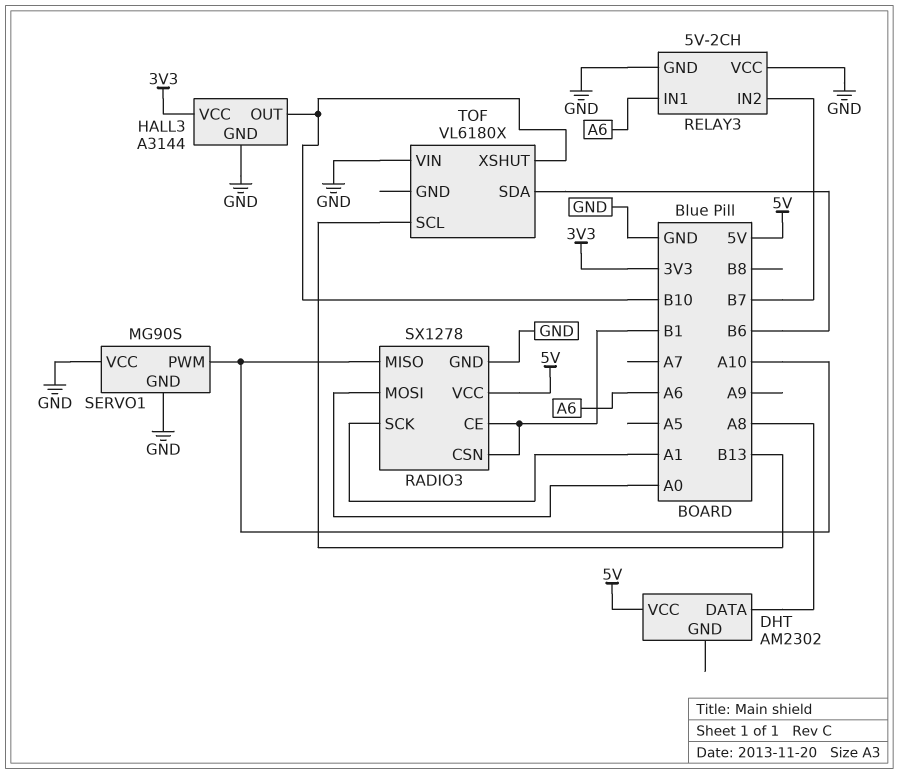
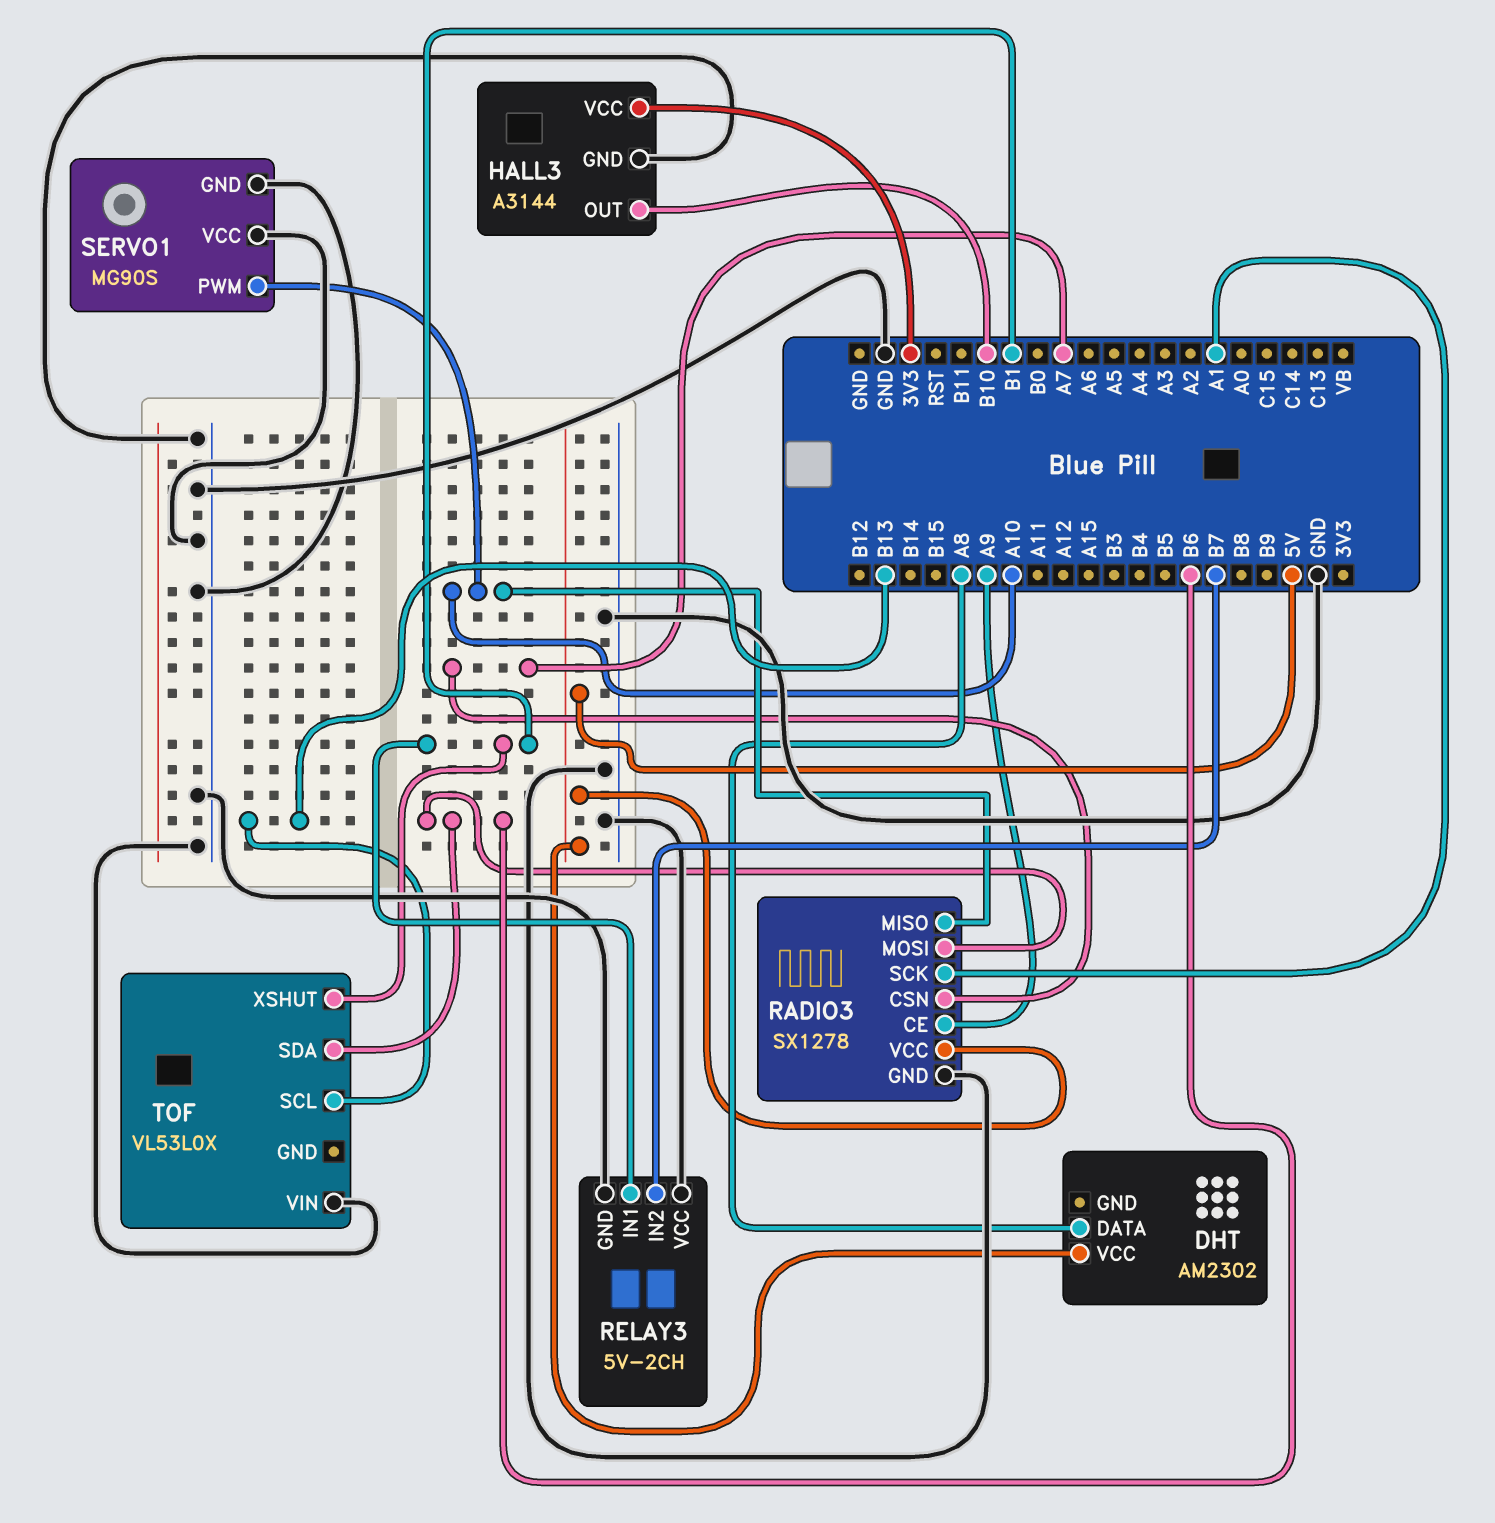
RADIO3 pin CE: B1 -> A9
RADIO3 pin CSN: B1 -> A7
RADIO3 pin MOSI: A0 -> B6
RELAY3 pin IN1: A6 -> B1
TOF: VL6180X -> VL53L0X
TOF pin XSHUT: B10 -> B1

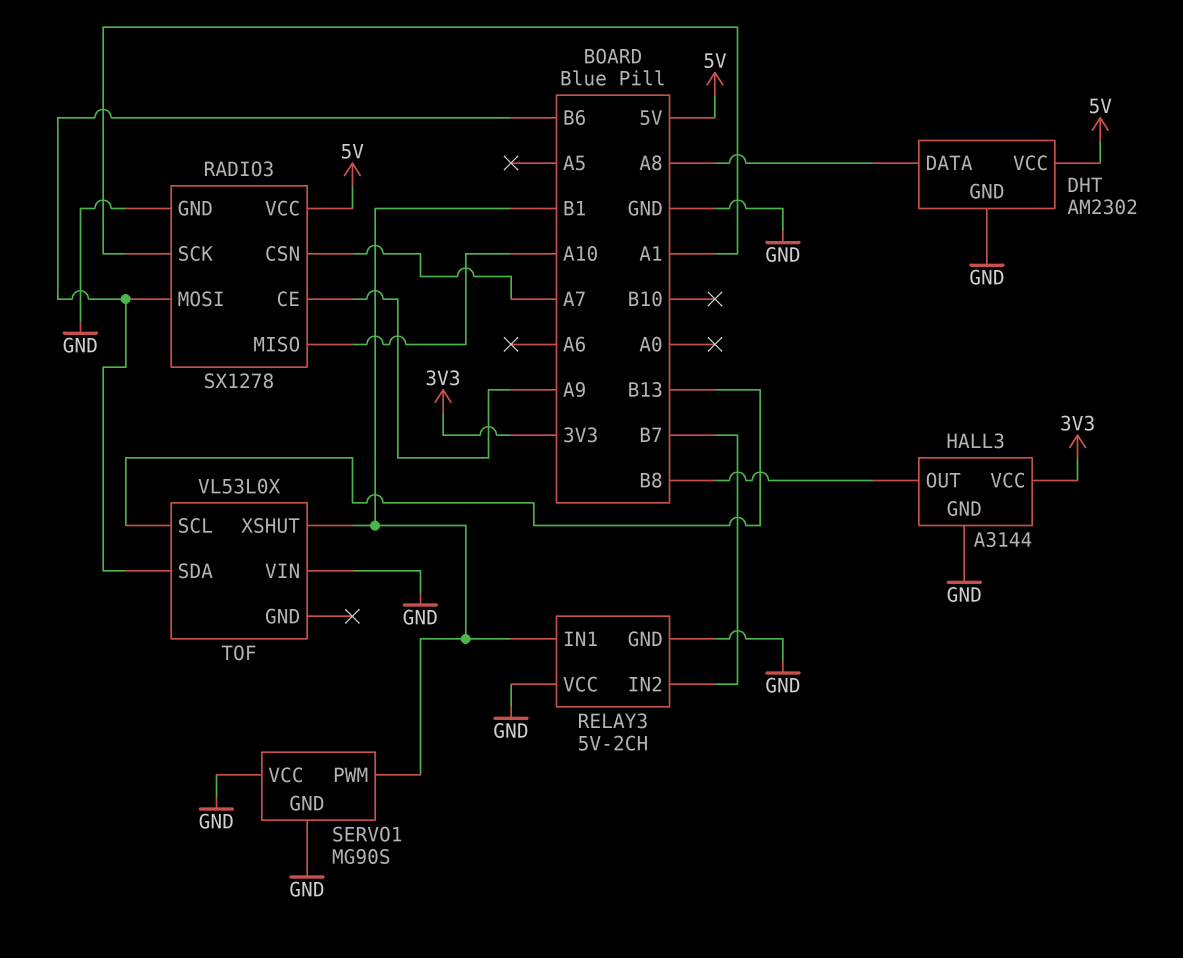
DHT pin GND: none -> GND
HALL3 pin OUT: B10 -> B8
SERVO1 pin PWM: A10 -> B1

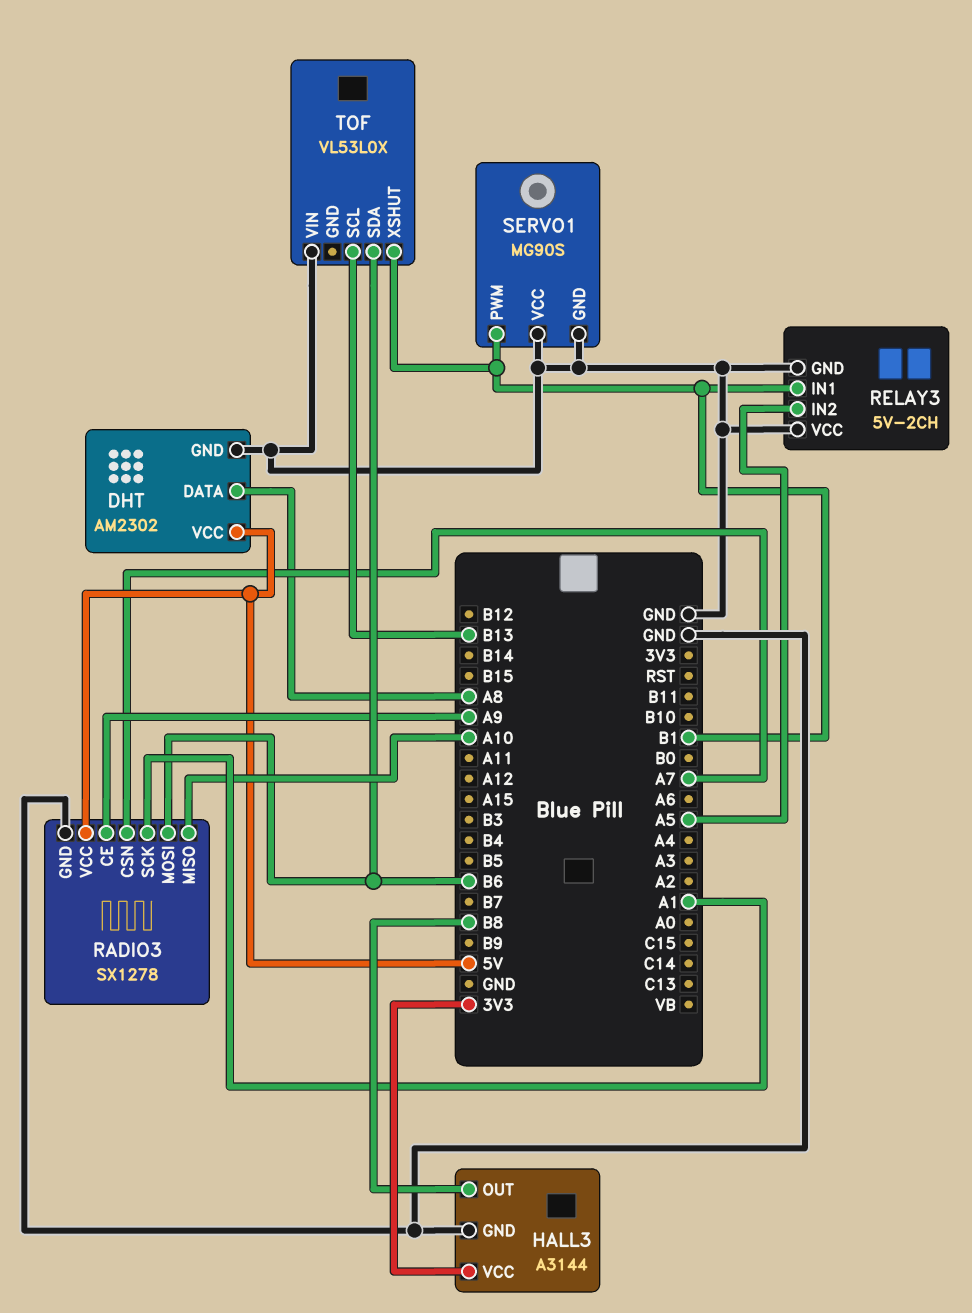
RELAY3 pin IN2: B7 -> A5

